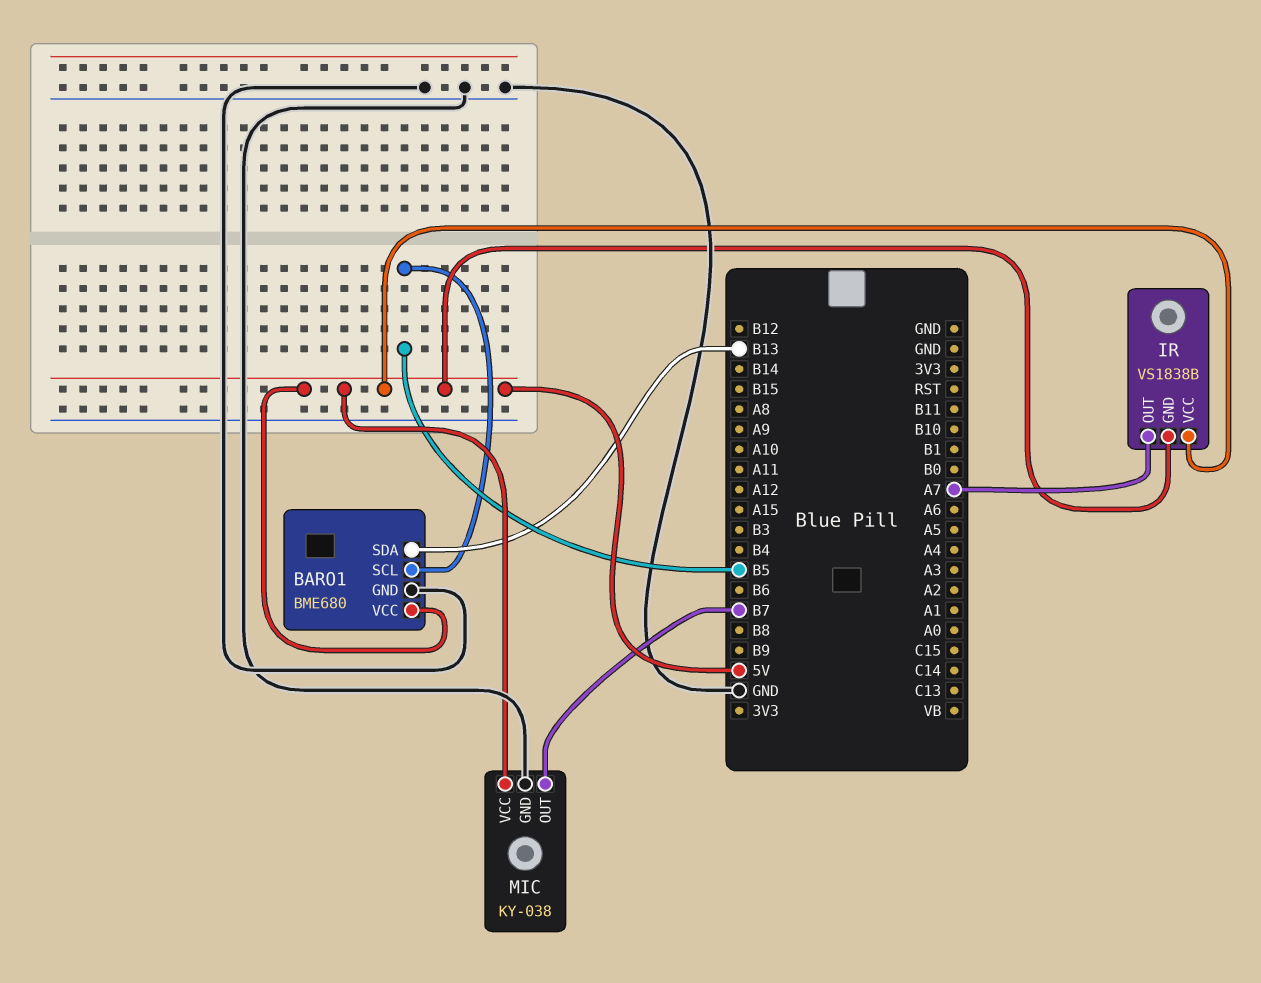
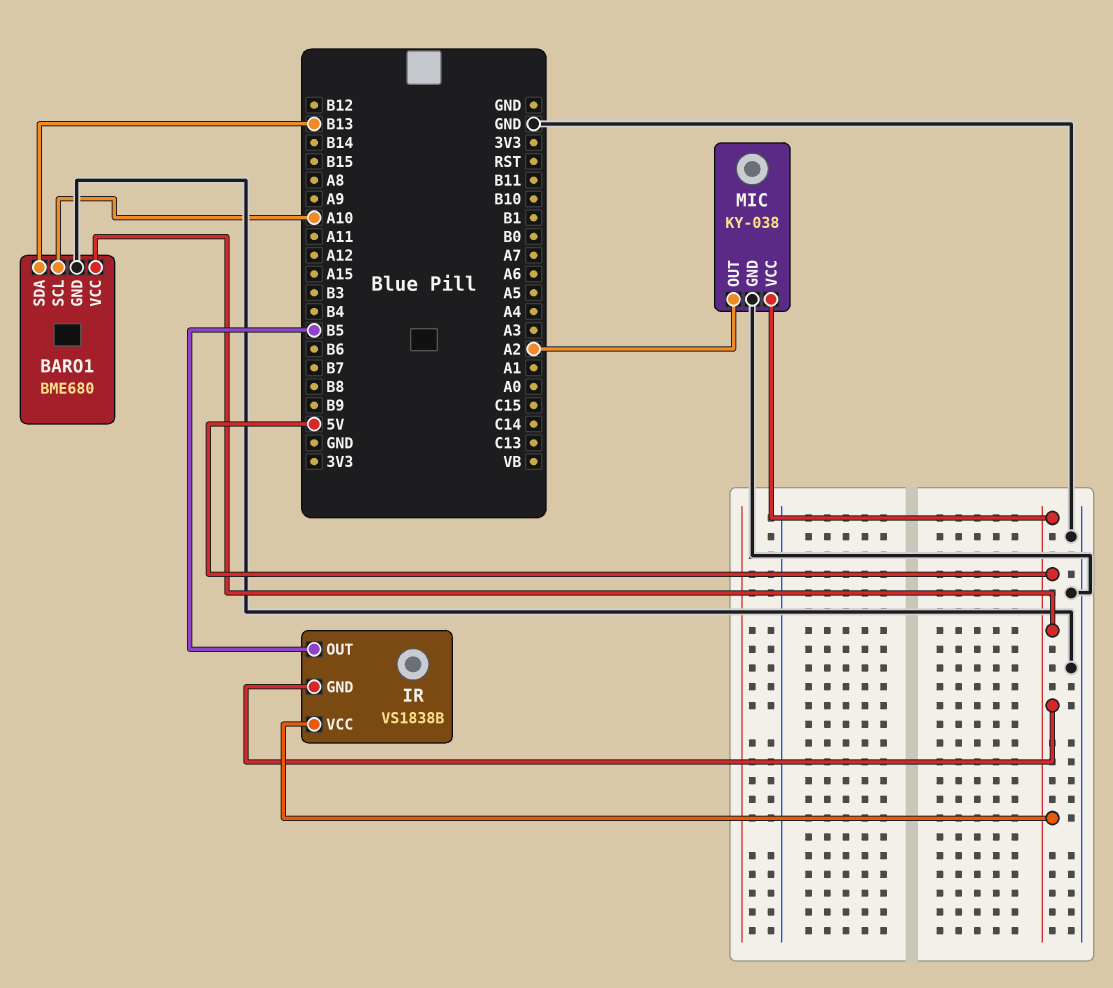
BARO1 pin SCL: B5 -> A10
IR pin OUT: A7 -> B5
MIC pin OUT: B7 -> A2

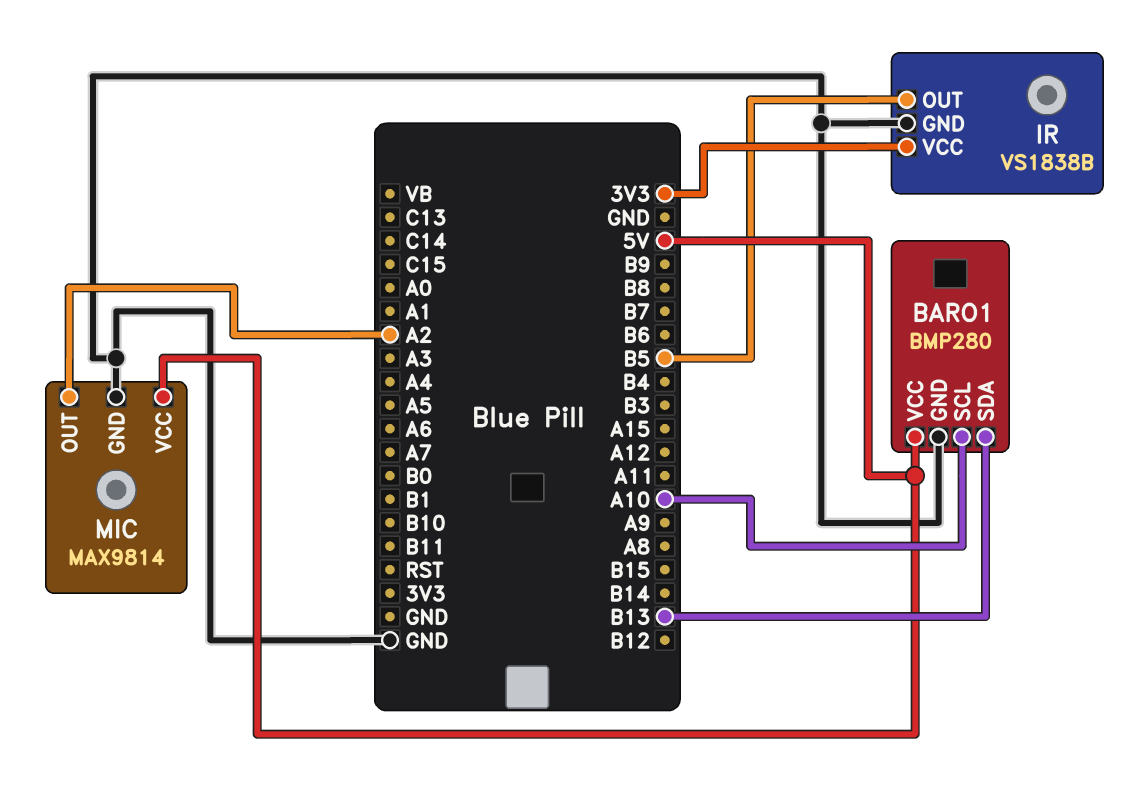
BARO1: BME680 -> BMP280
IR pin GND: 5V -> GND
IR pin VCC: 5V -> 3V3
MIC: KY-038 -> MAX9814

